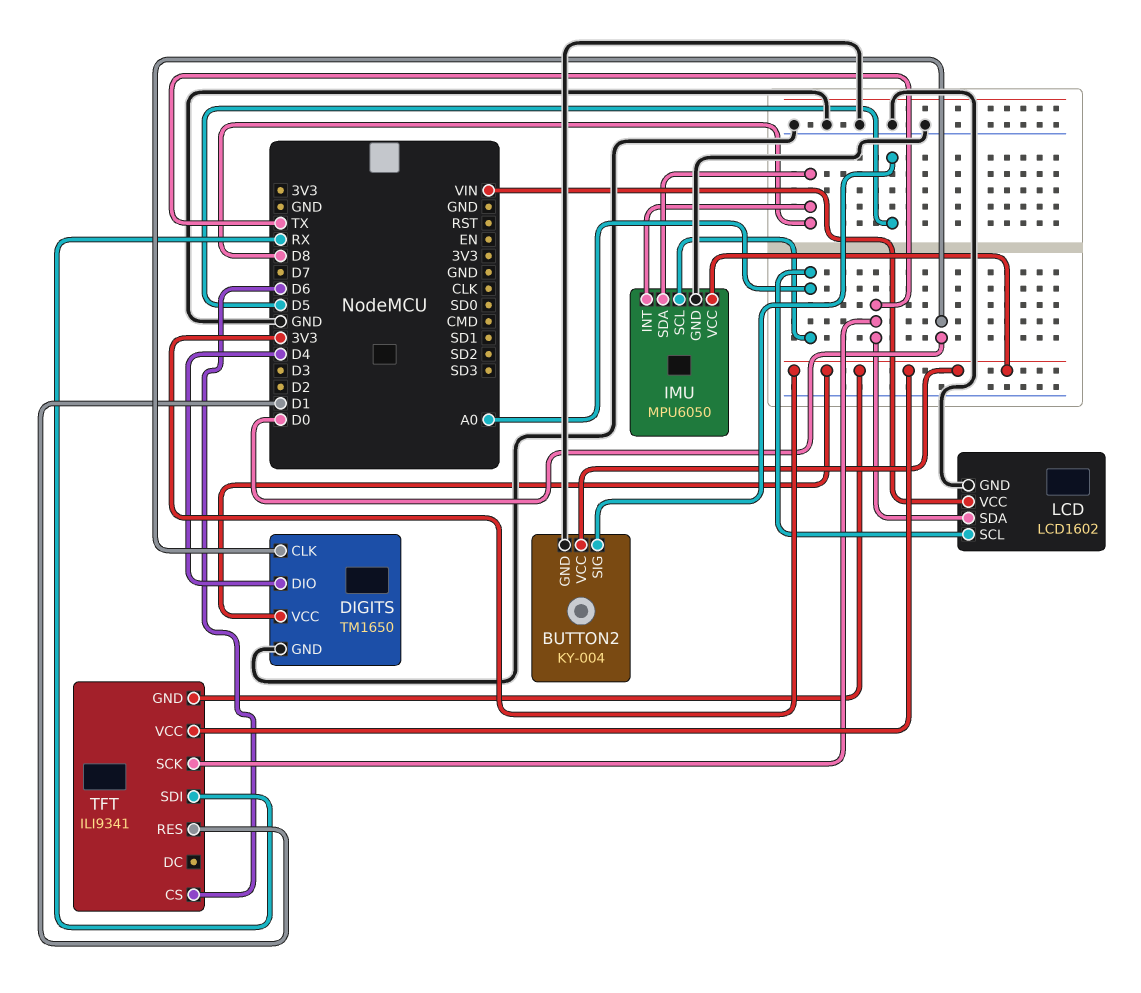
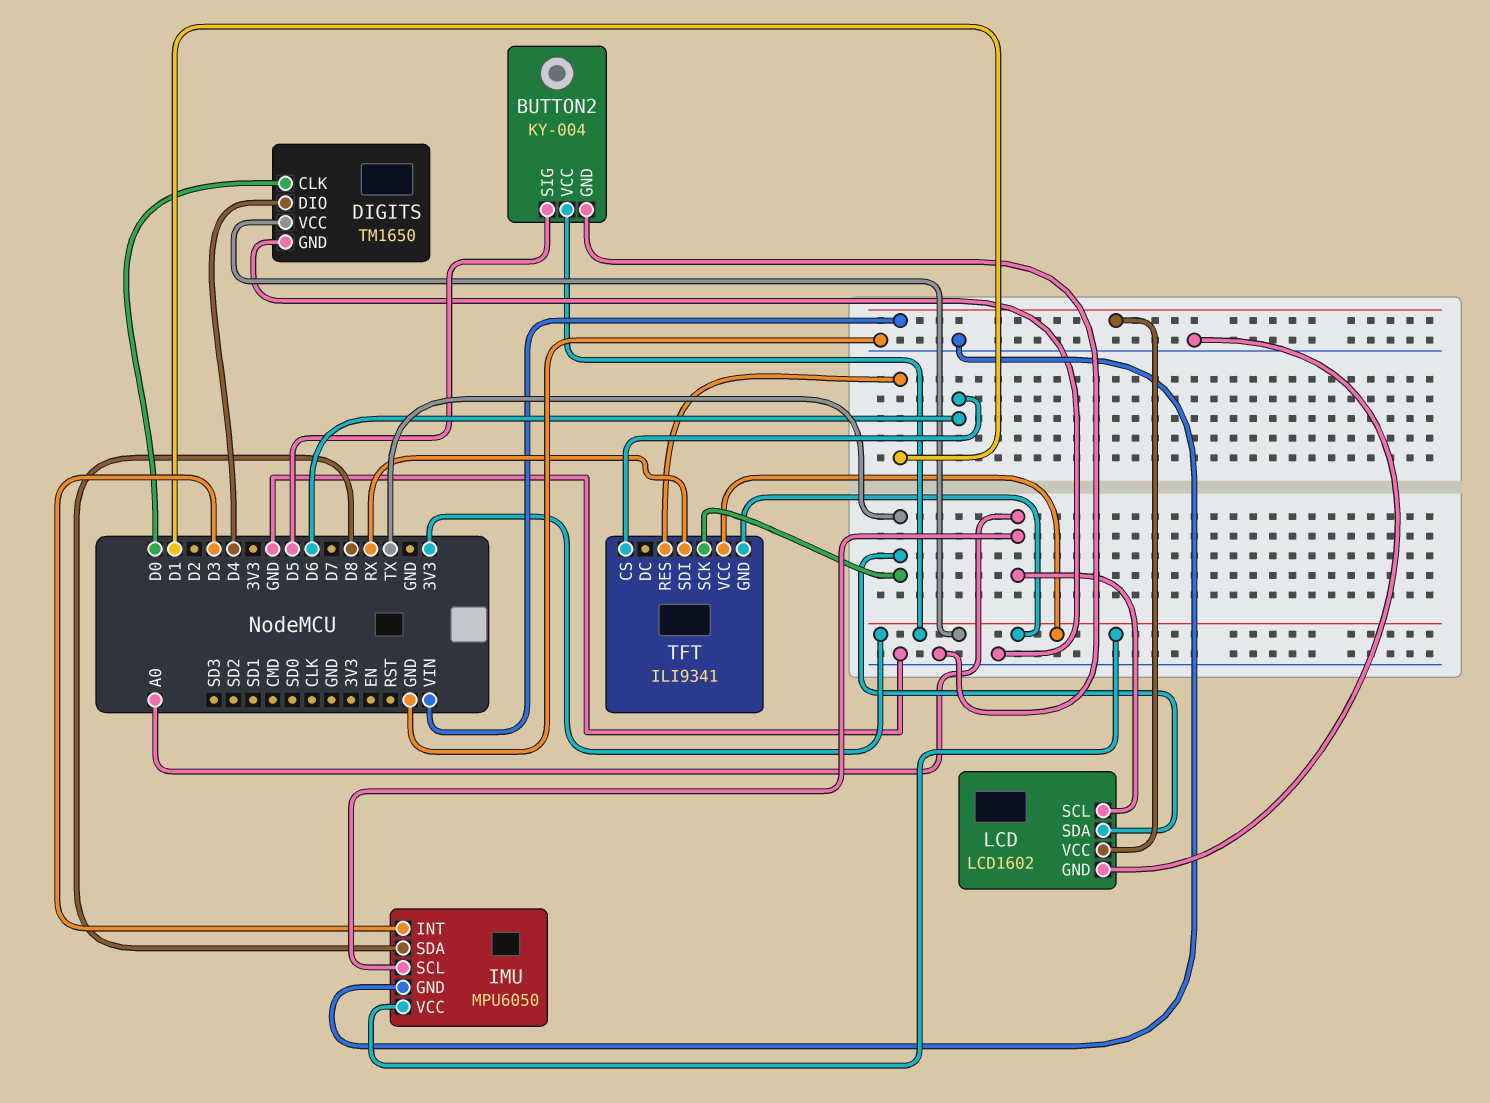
IMU pin INT: D8 -> D3

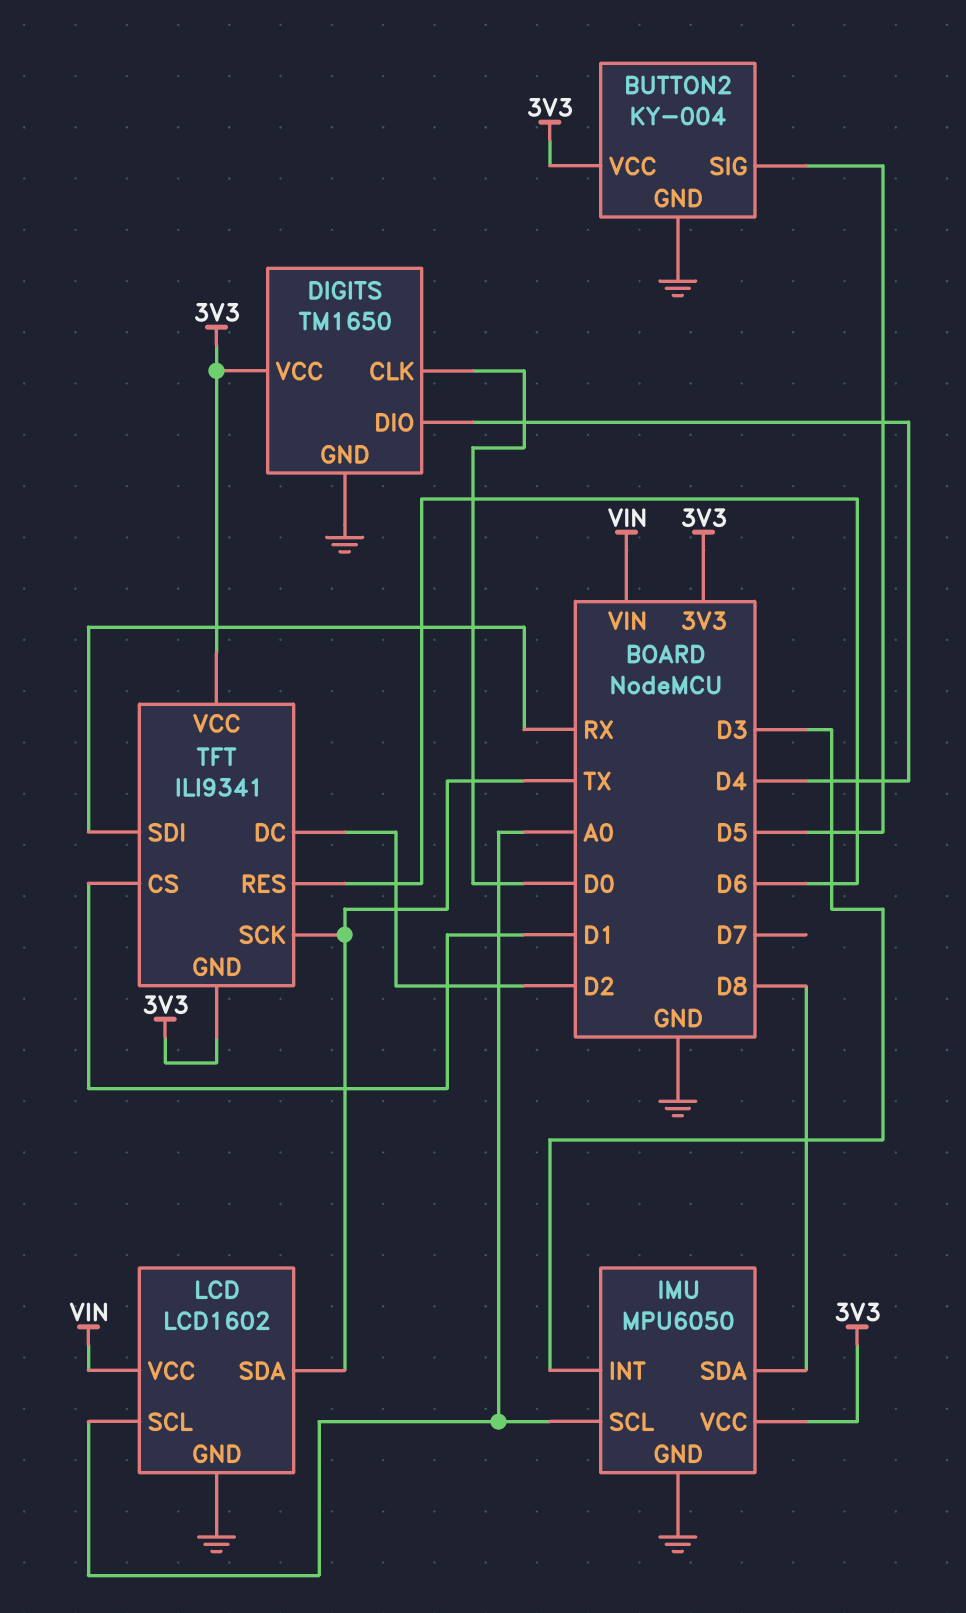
TFT pin CS: D6 -> D1
TFT pin DC: none -> D2
TFT pin RES: D1 -> D6

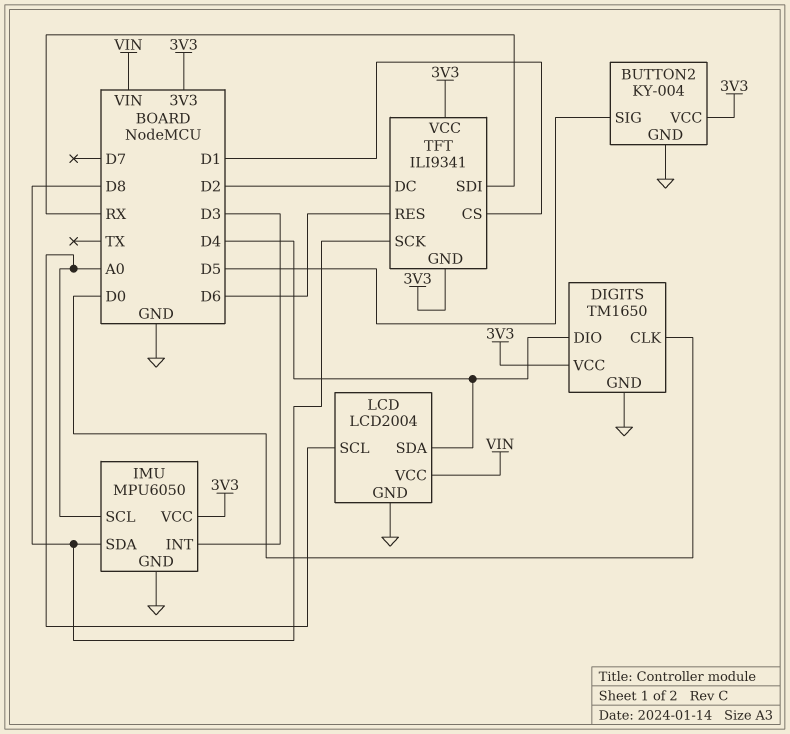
LCD: LCD1602 -> LCD2004
LCD pin SDA: TX -> D4
TFT pin SCK: TX -> D8

